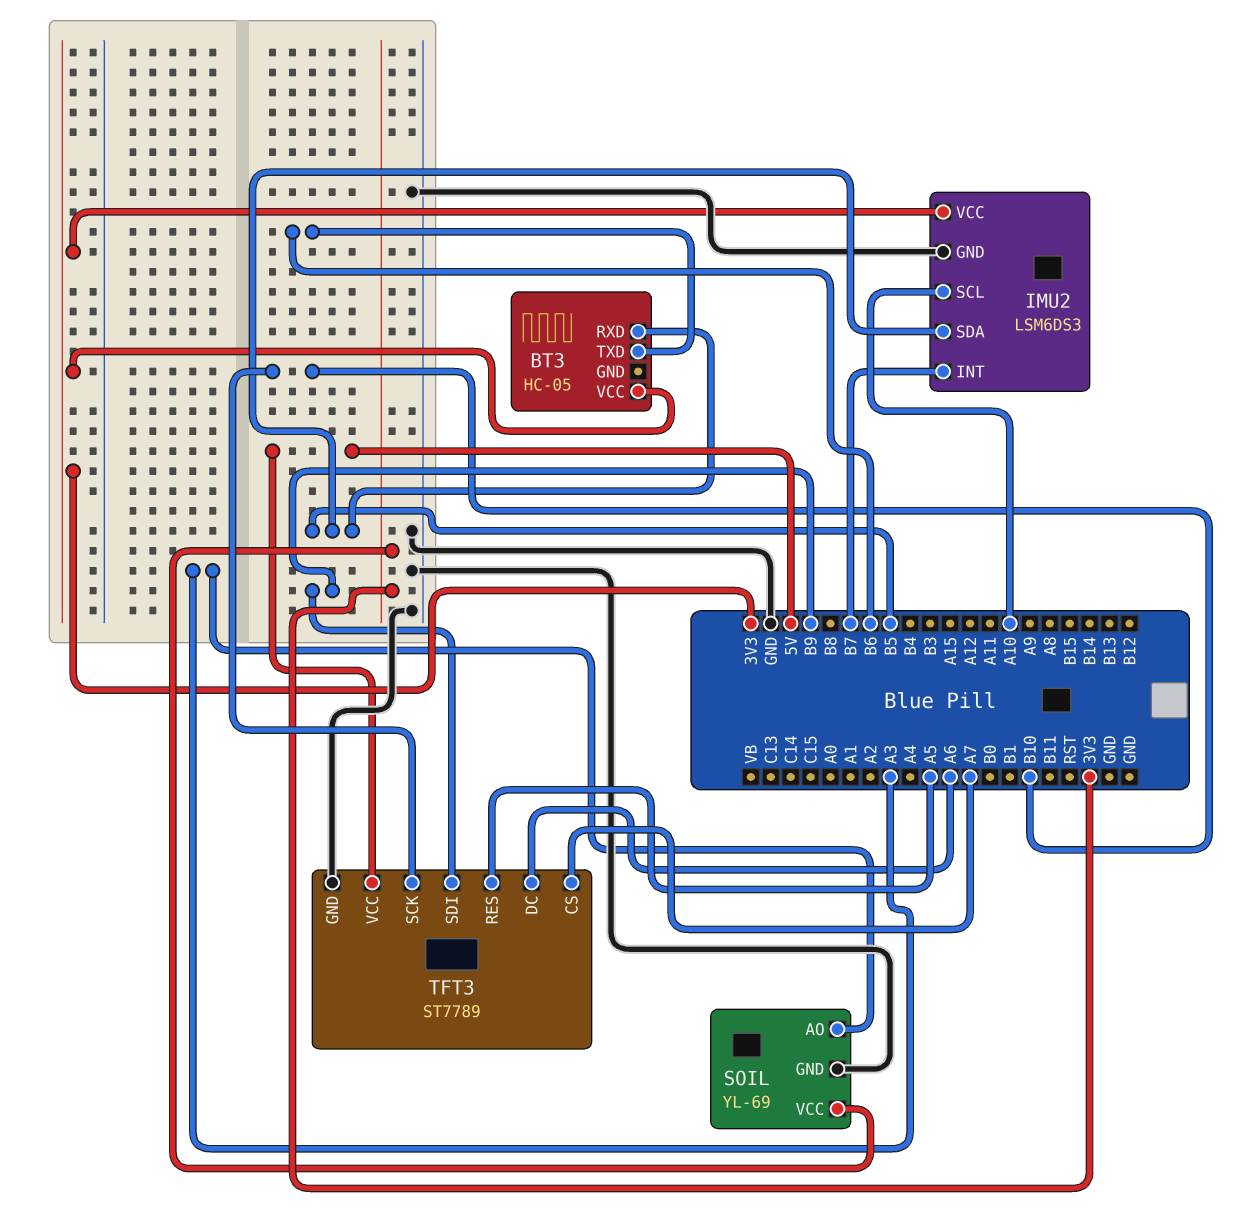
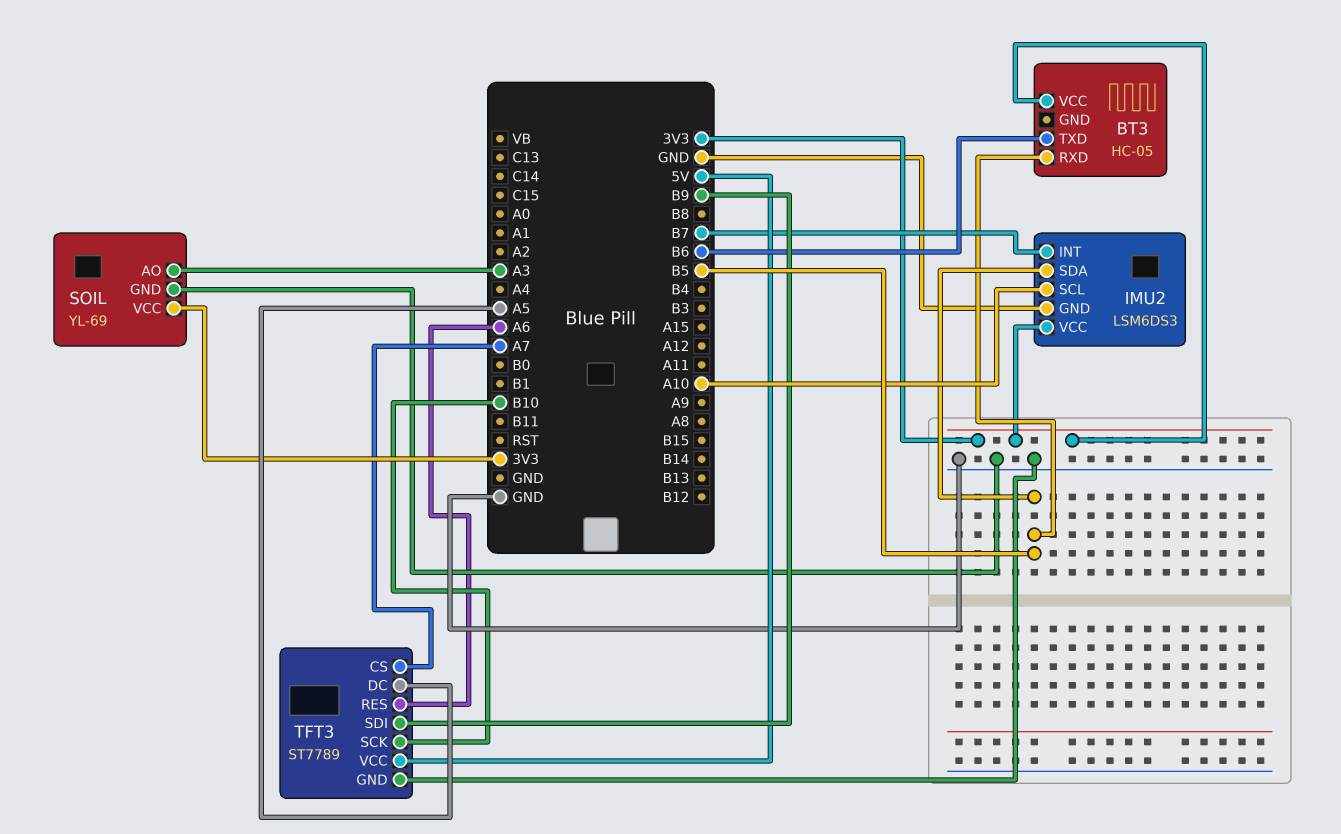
TFT3 pin DC: A6 -> A5
TFT3 pin RES: A5 -> A6

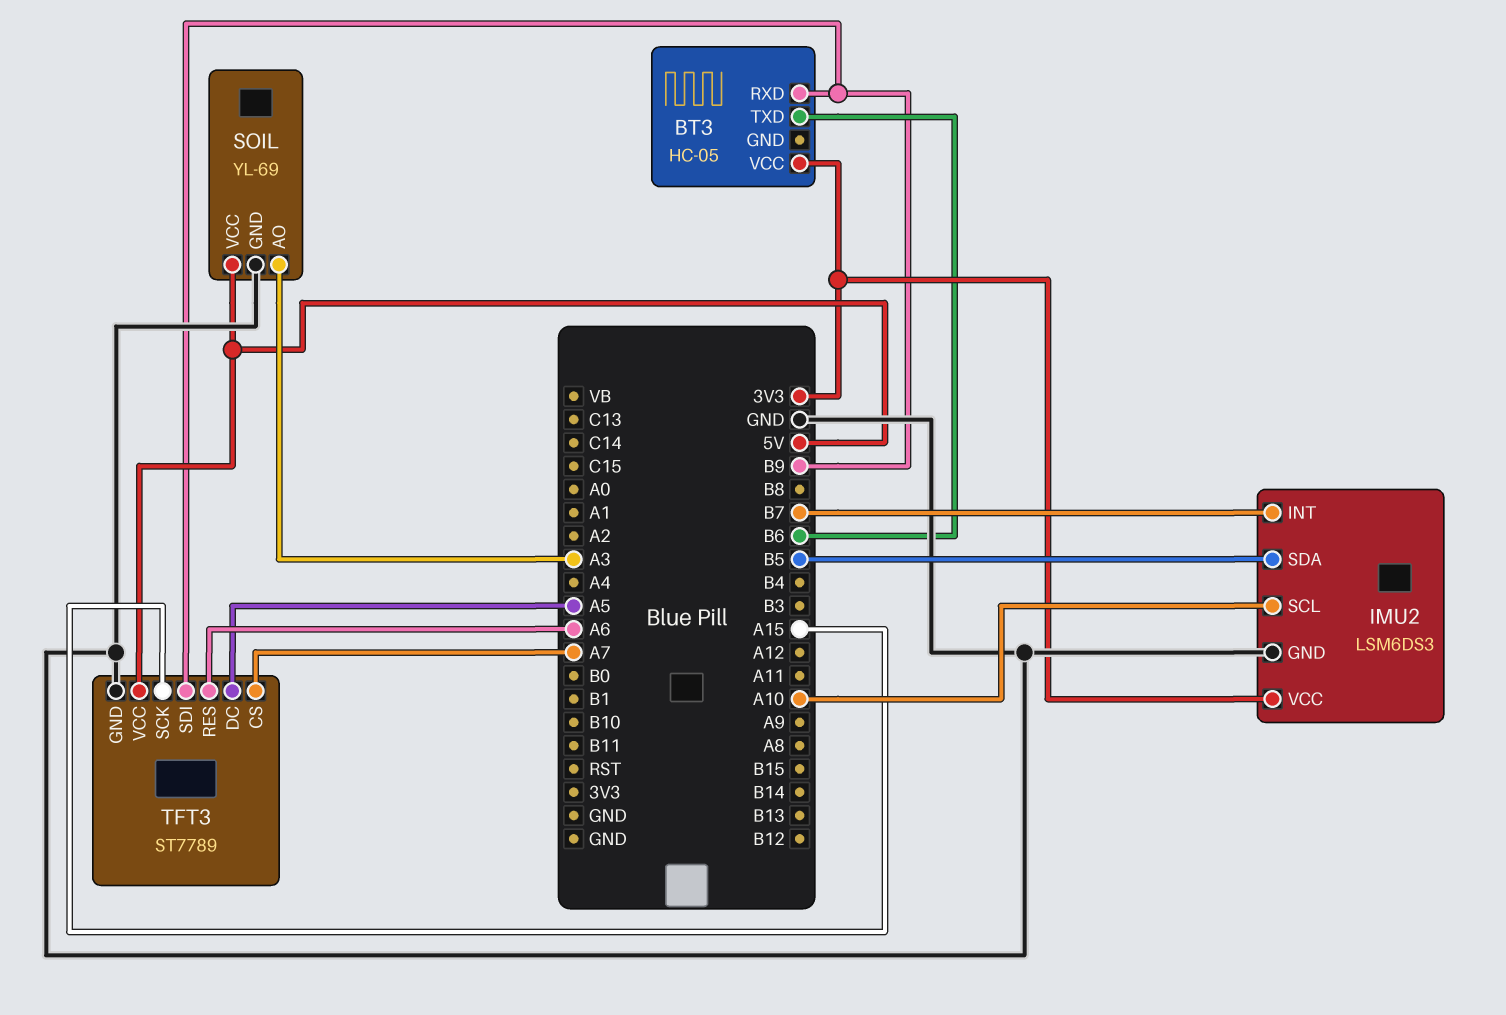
BT3 pin RXD: B5 -> B9
SOIL pin VCC: 3V3 -> 5V
TFT3 pin SCK: B10 -> A15

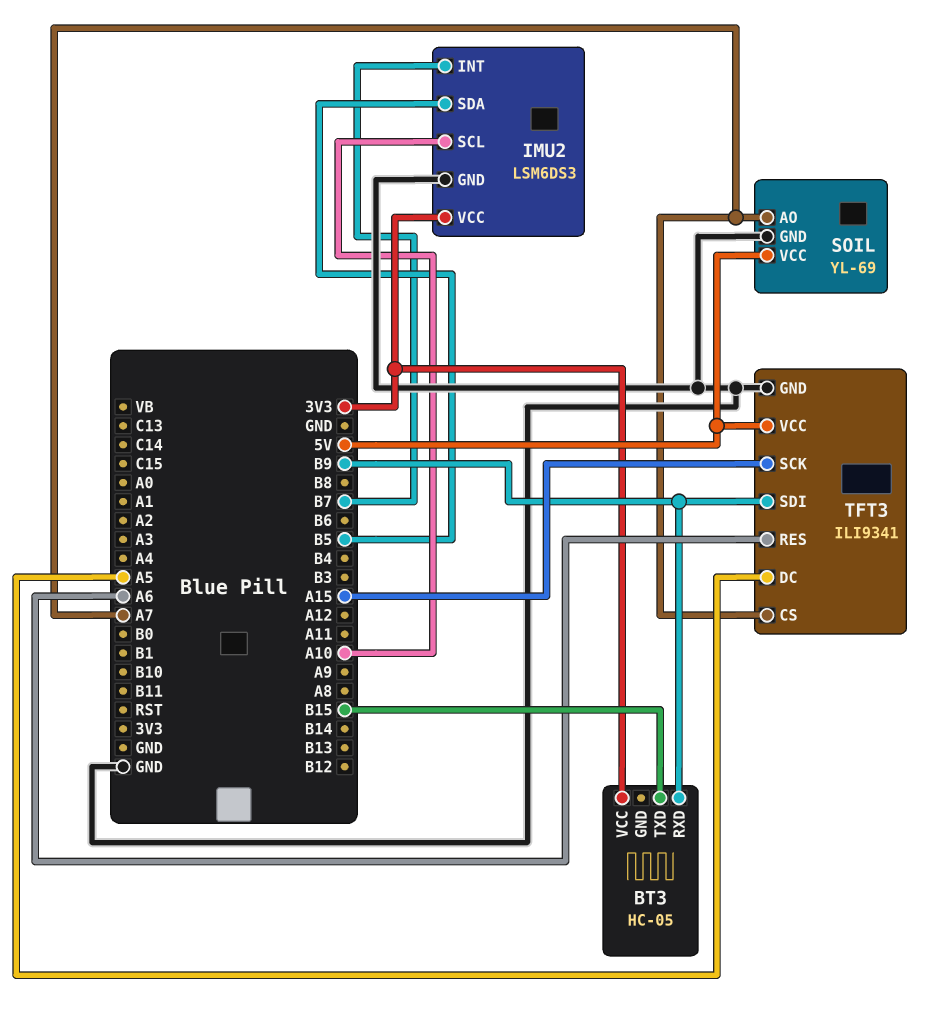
BT3 pin TXD: B6 -> B15
SOIL pin AO: A3 -> A7
TFT3: ST7789 -> ILI9341

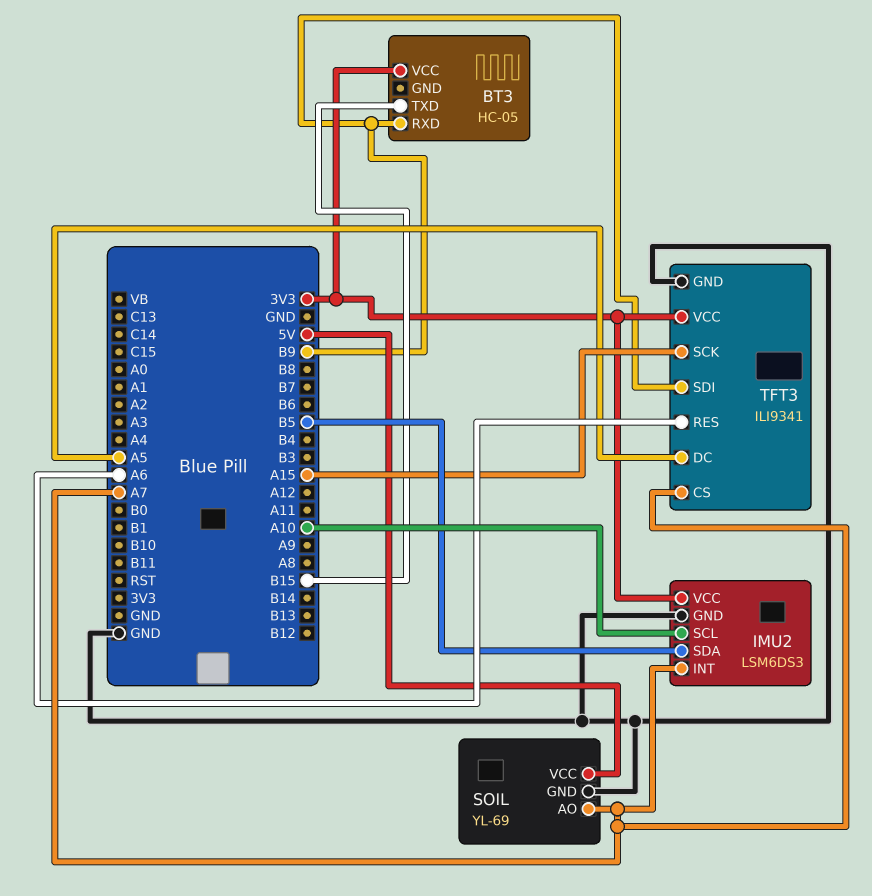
IMU2 pin INT: B7 -> A7
TFT3 pin VCC: 5V -> 3V3

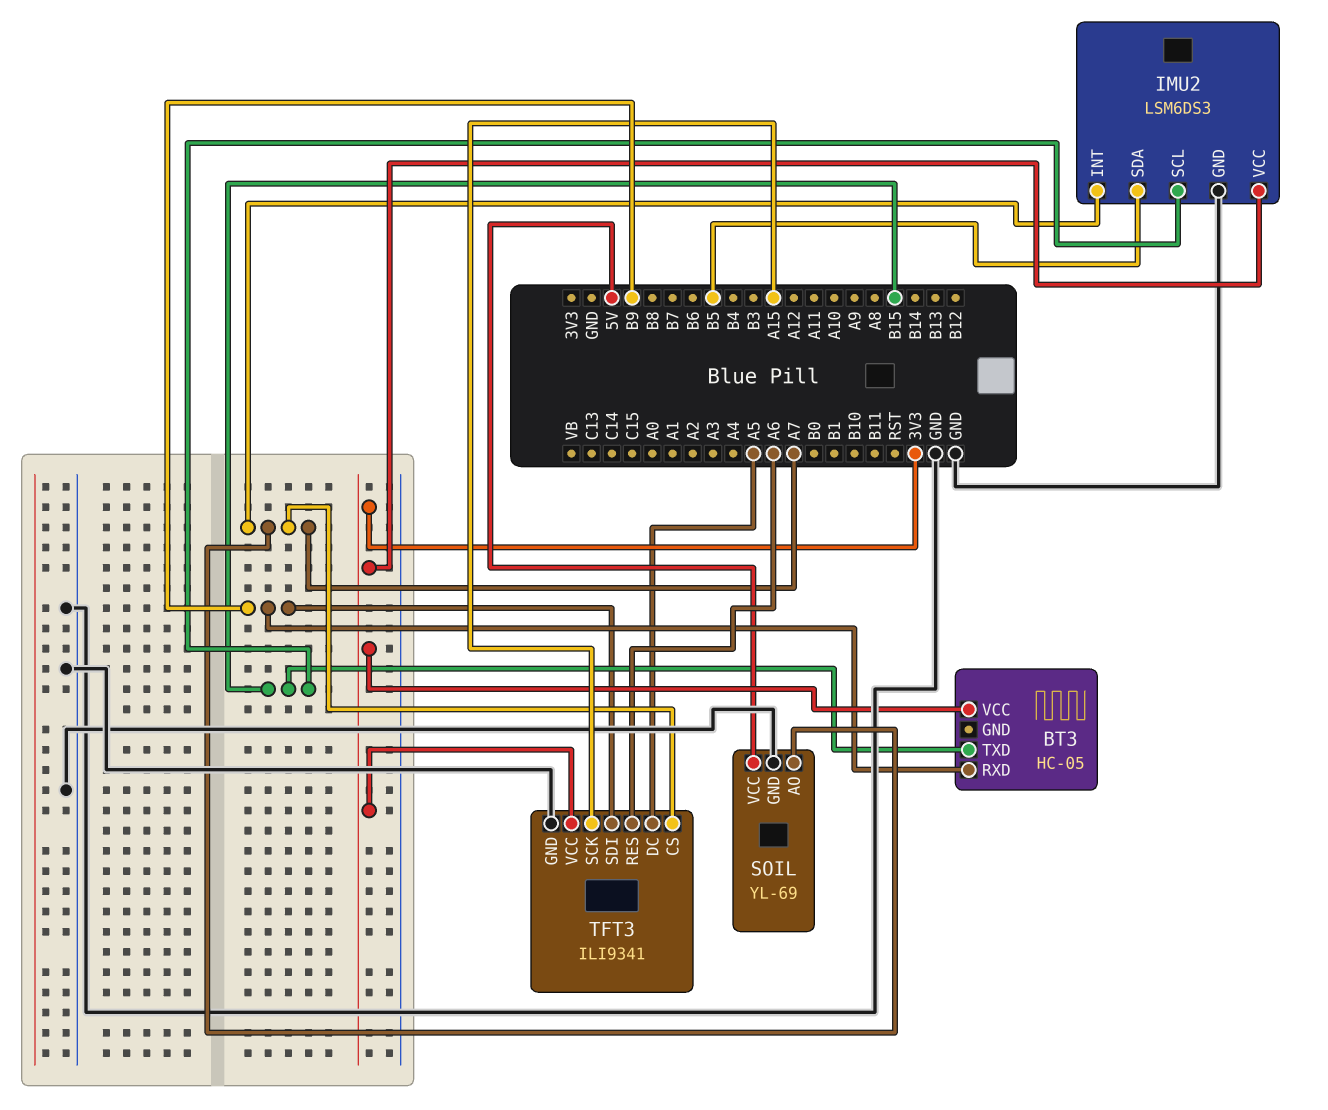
IMU2 pin SCL: A10 -> B15

